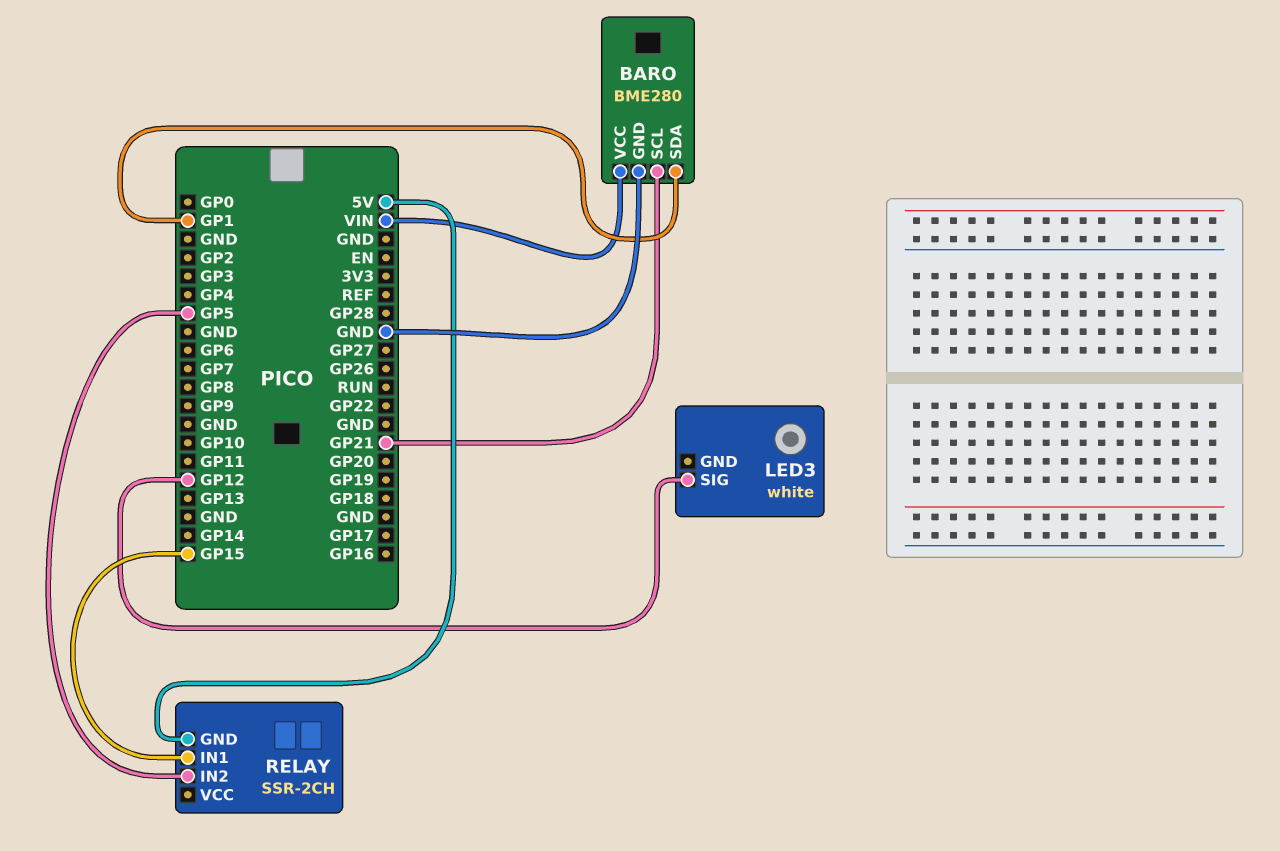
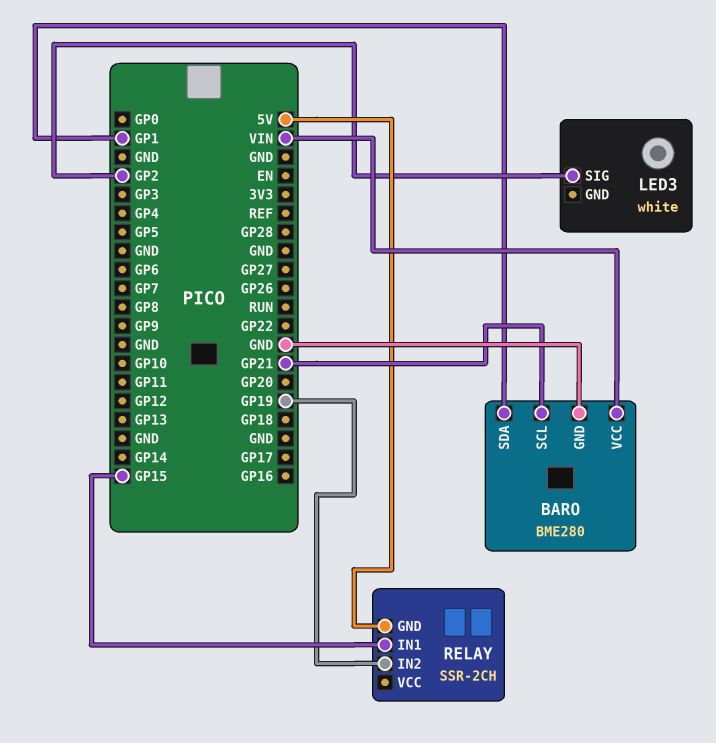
LED3 pin SIG: GP12 -> GP2
RELAY pin IN2: GP5 -> GP19

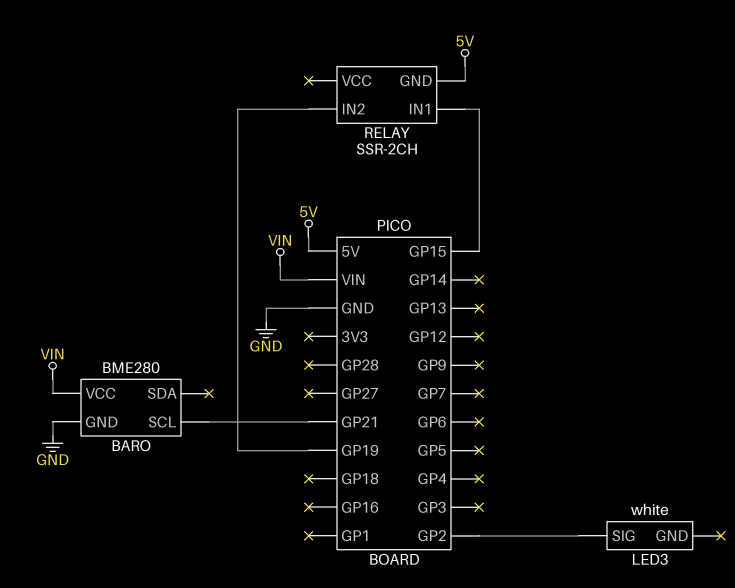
BARO pin SDA: GP1 -> none

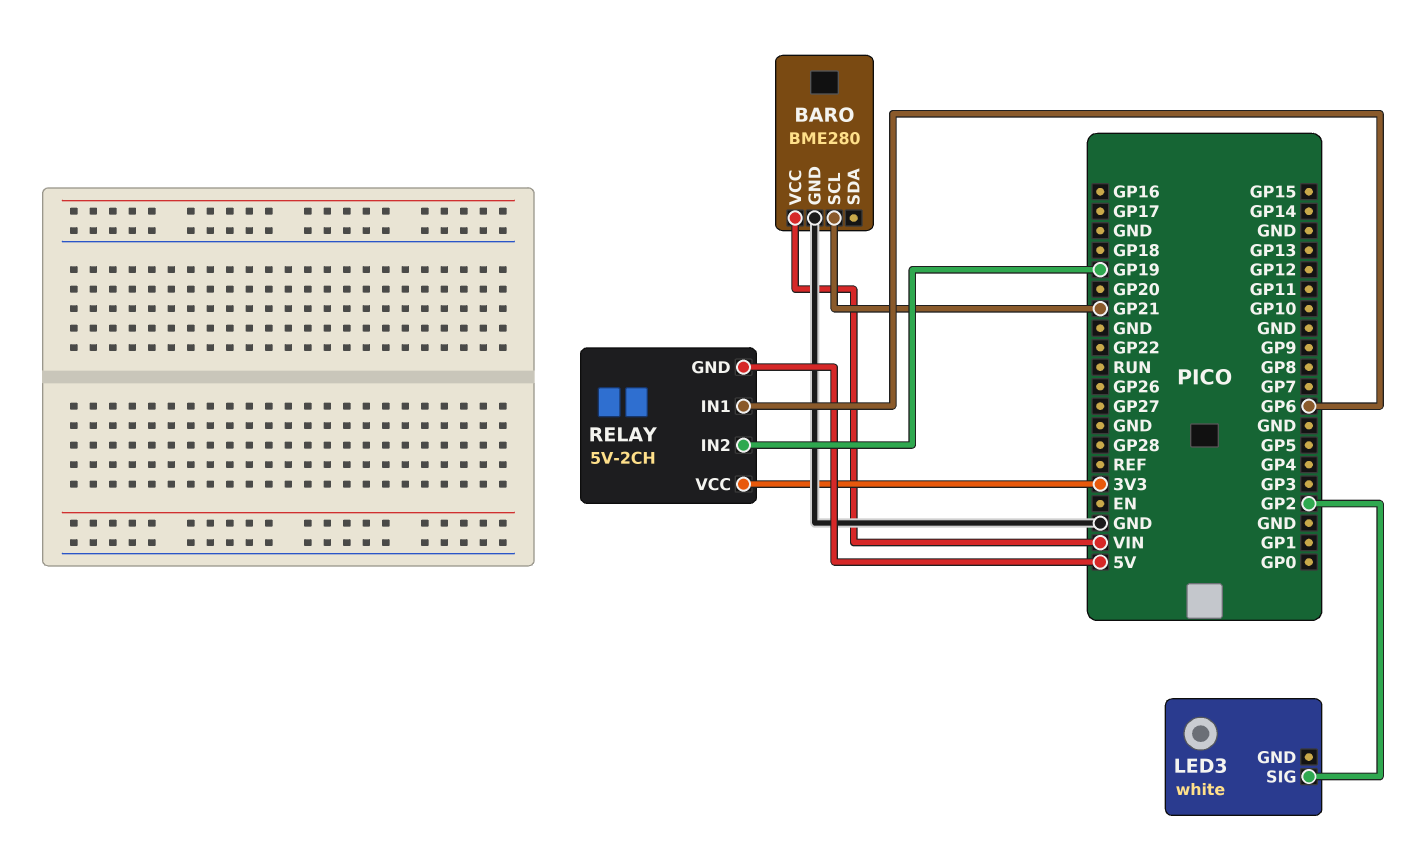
RELAY: SSR-2CH -> 5V-2CH
RELAY pin IN1: GP15 -> GP6
RELAY pin VCC: none -> 3V3

